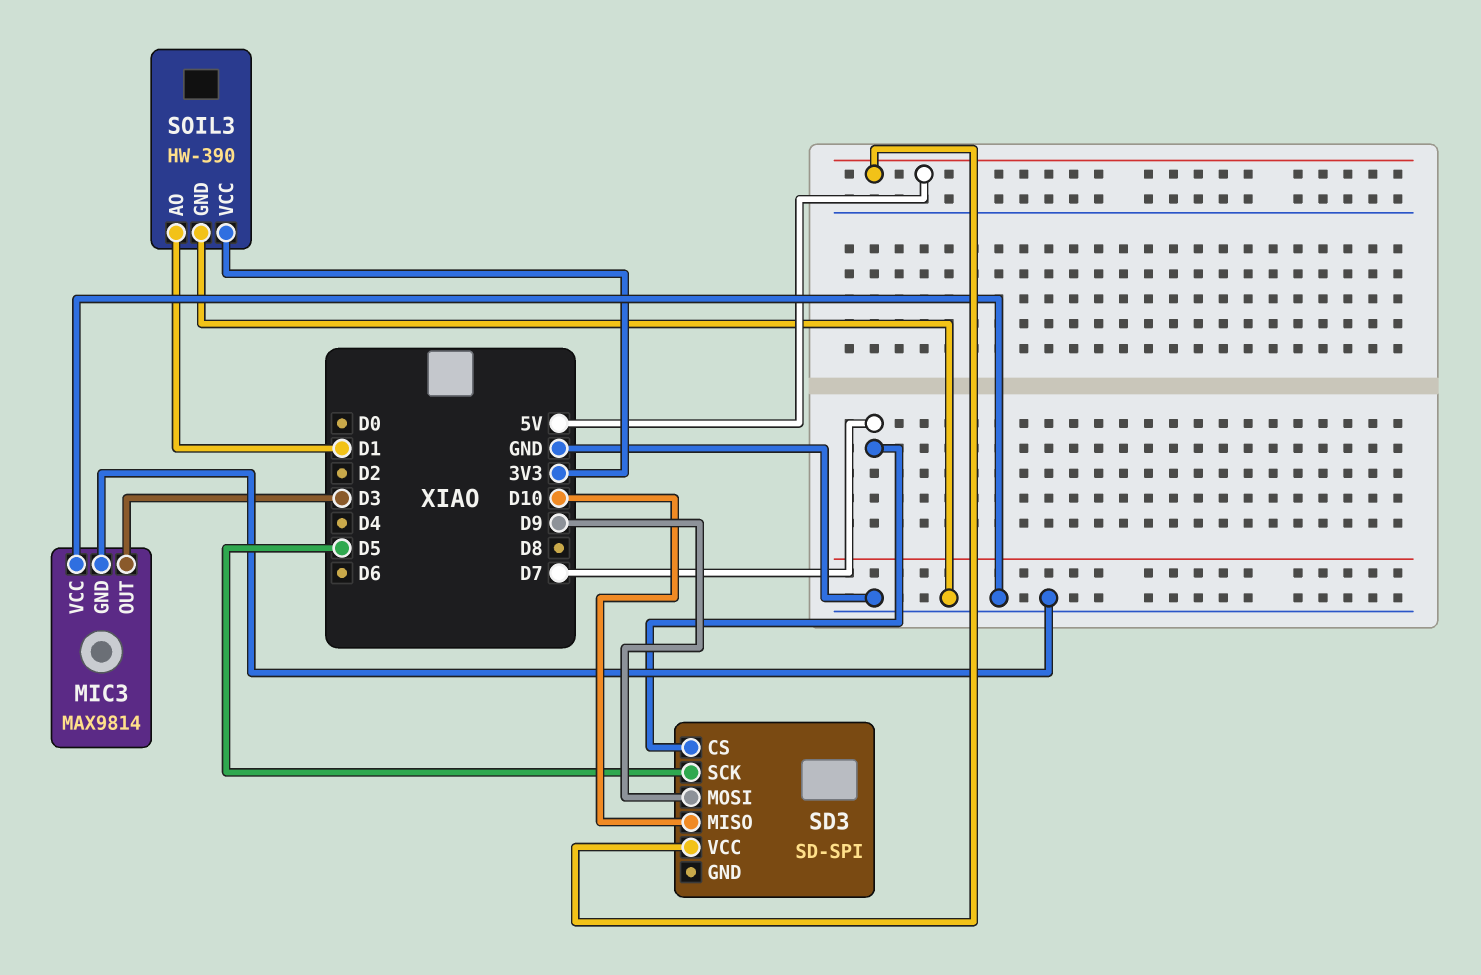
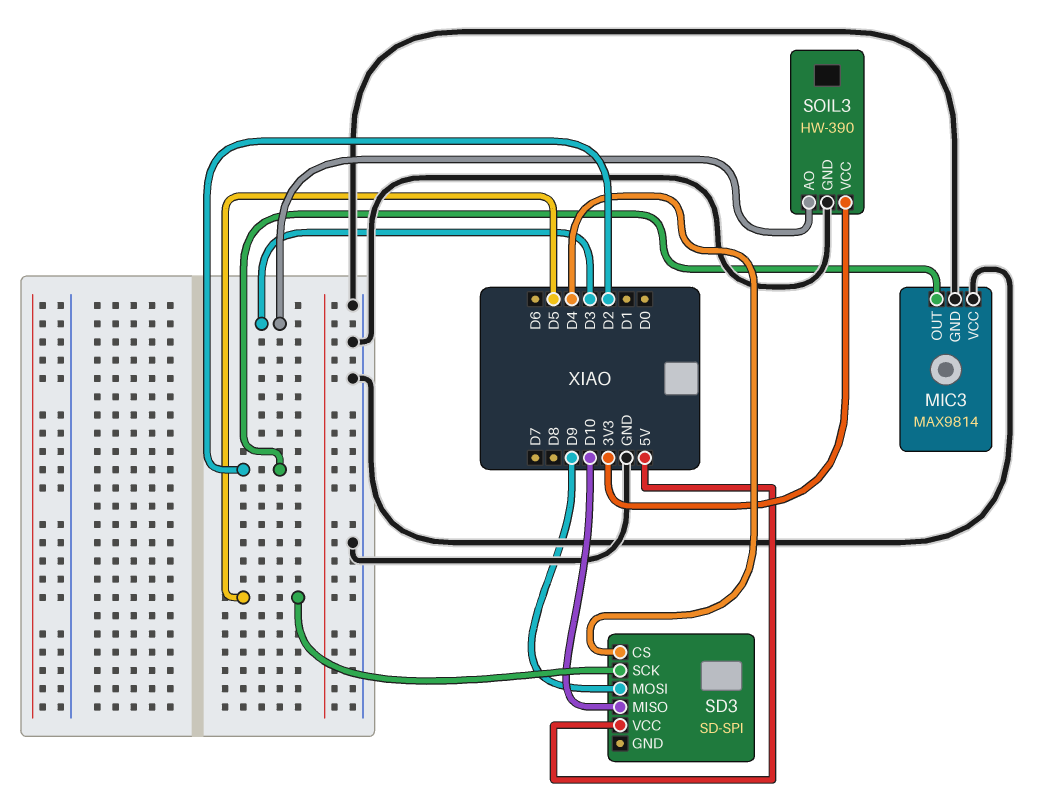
MIC3 pin OUT: D3 -> D2
SD3 pin CS: D7 -> D4
SOIL3 pin AO: D1 -> D3

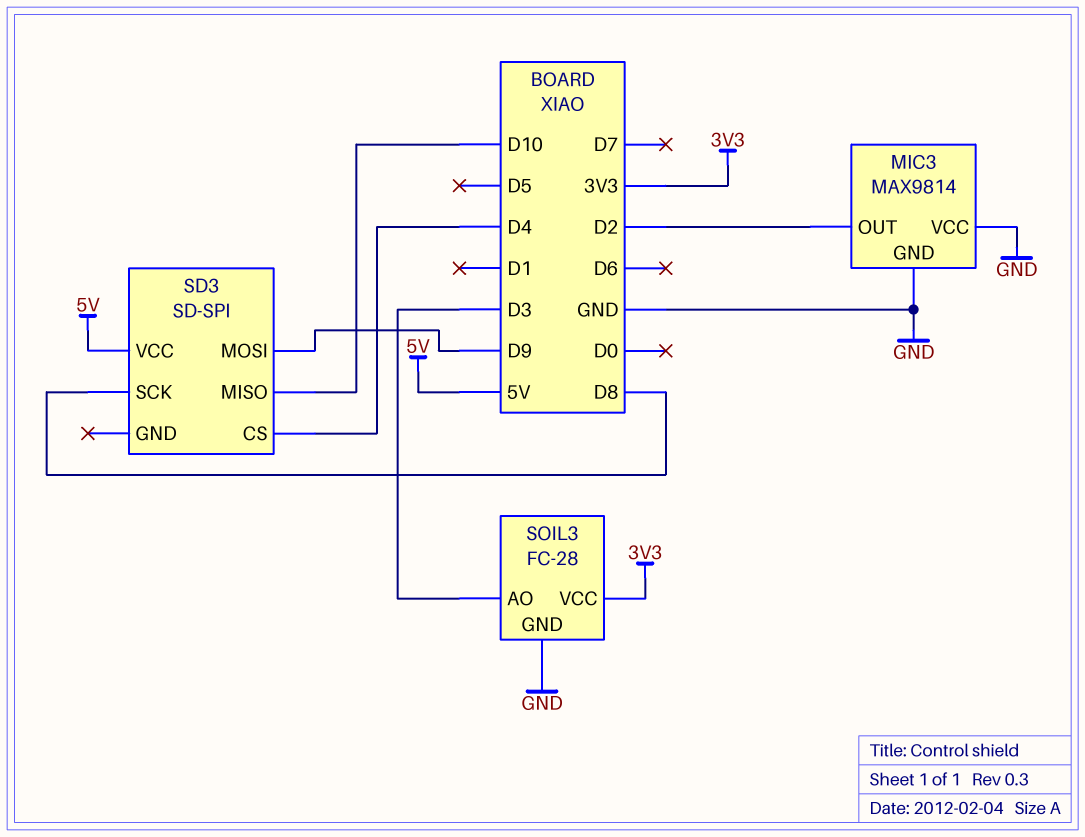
SD3 pin SCK: D5 -> D8
SOIL3: HW-390 -> FC-28

